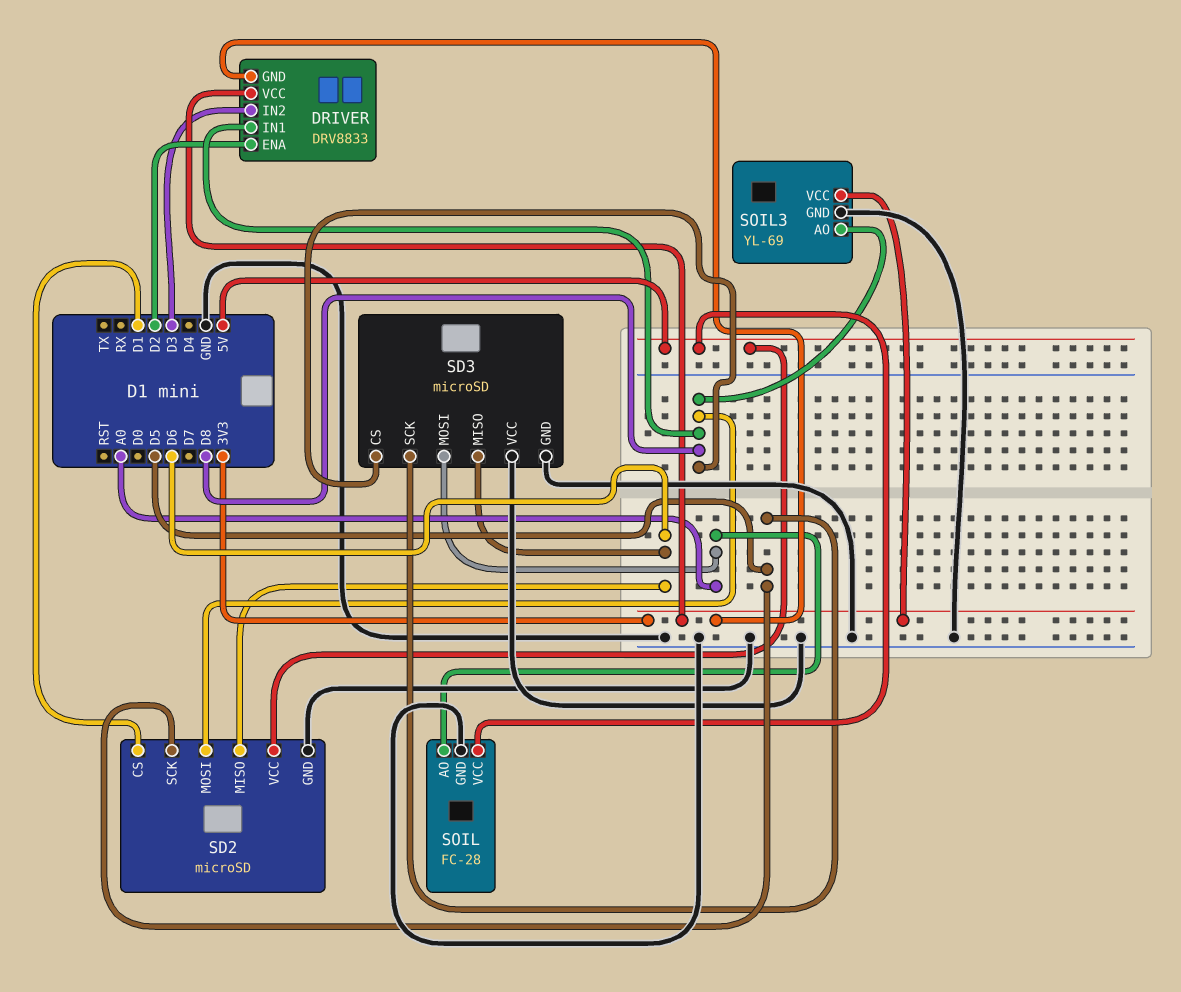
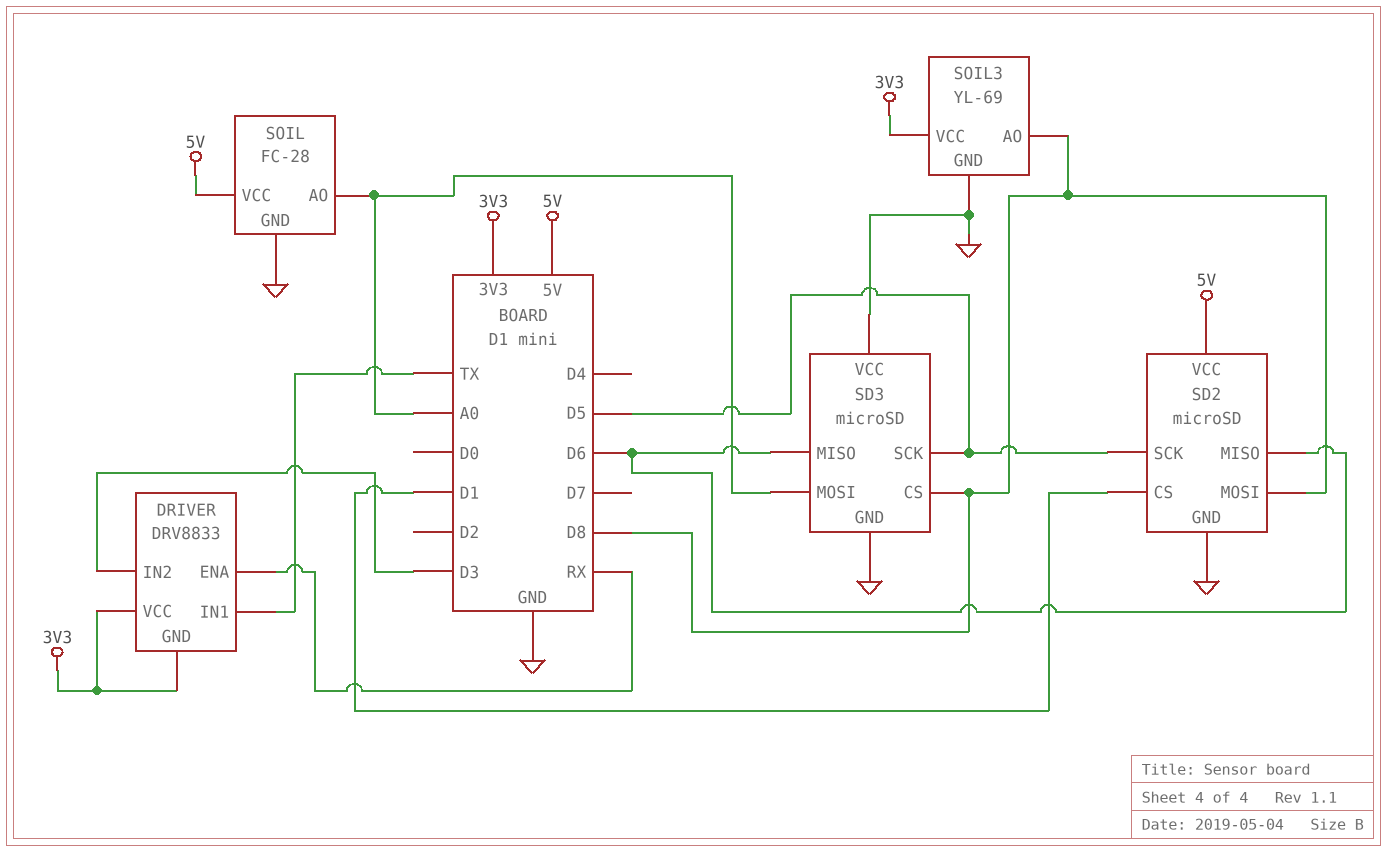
DRIVER pin ENA: D2 -> RX
DRIVER pin IN1: D8 -> TX

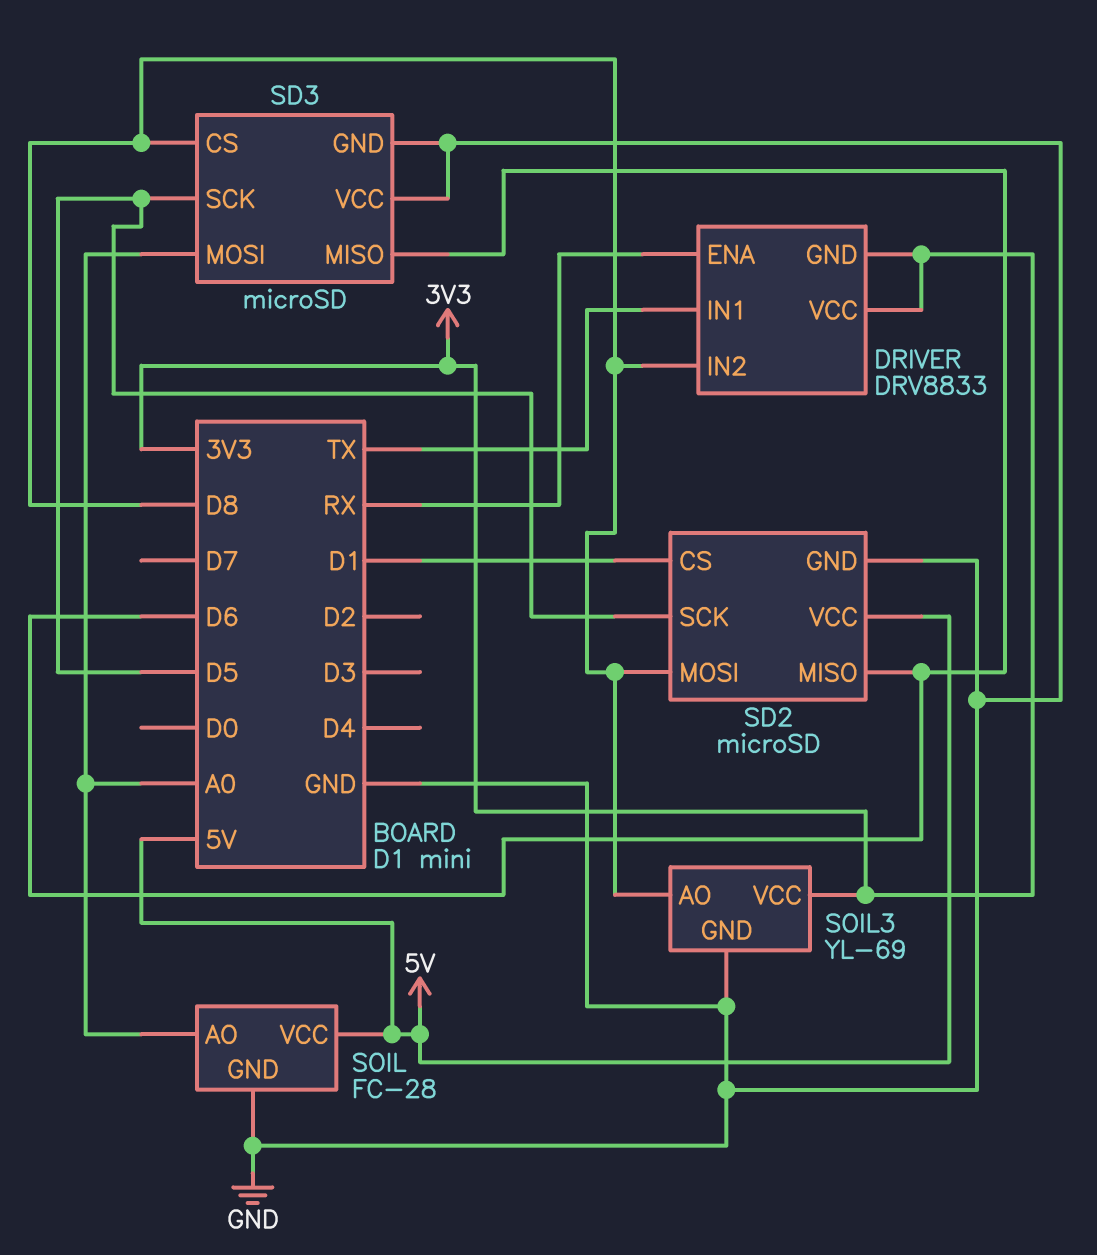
DRIVER pin IN2: D3 -> D8

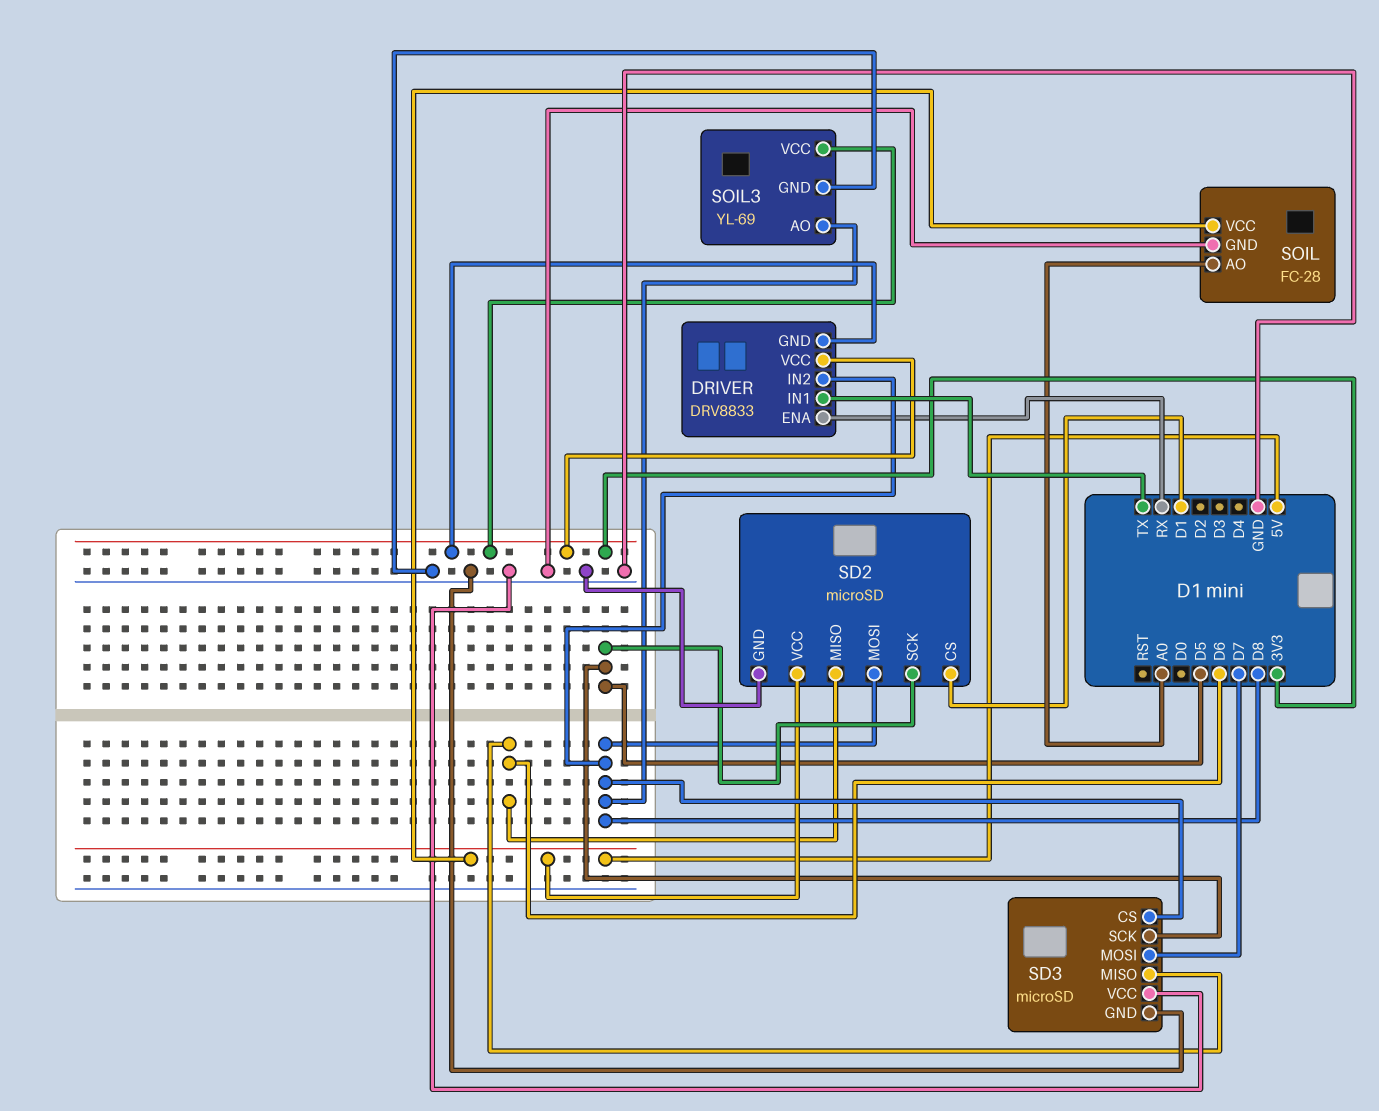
SD3 pin MOSI: A0 -> D7

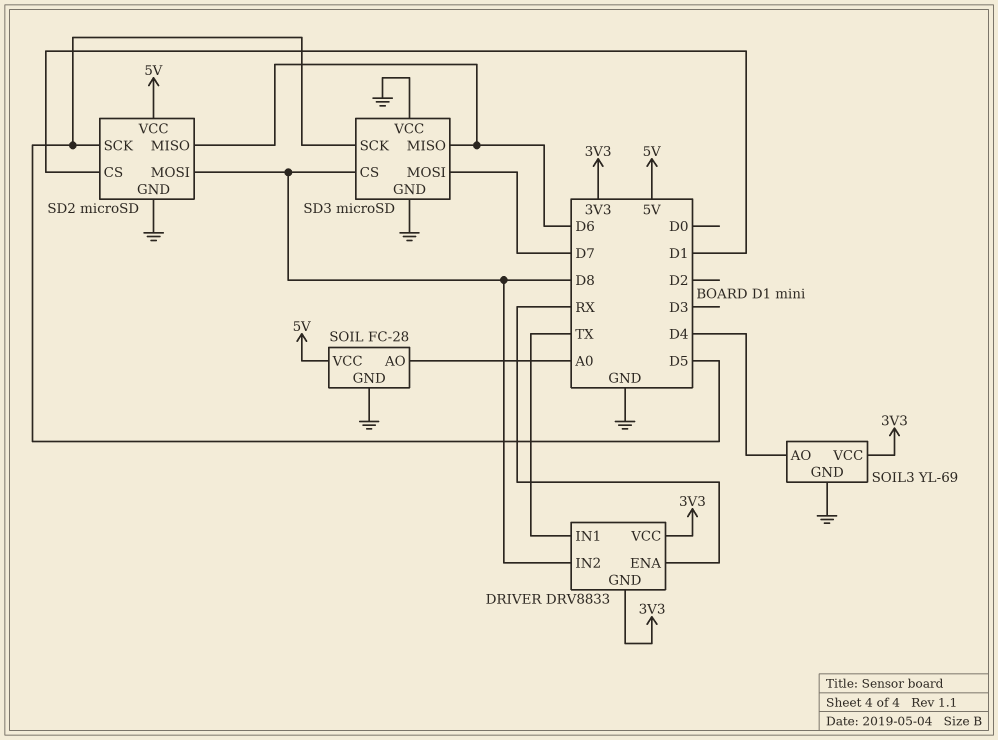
SOIL3 pin AO: D8 -> D4

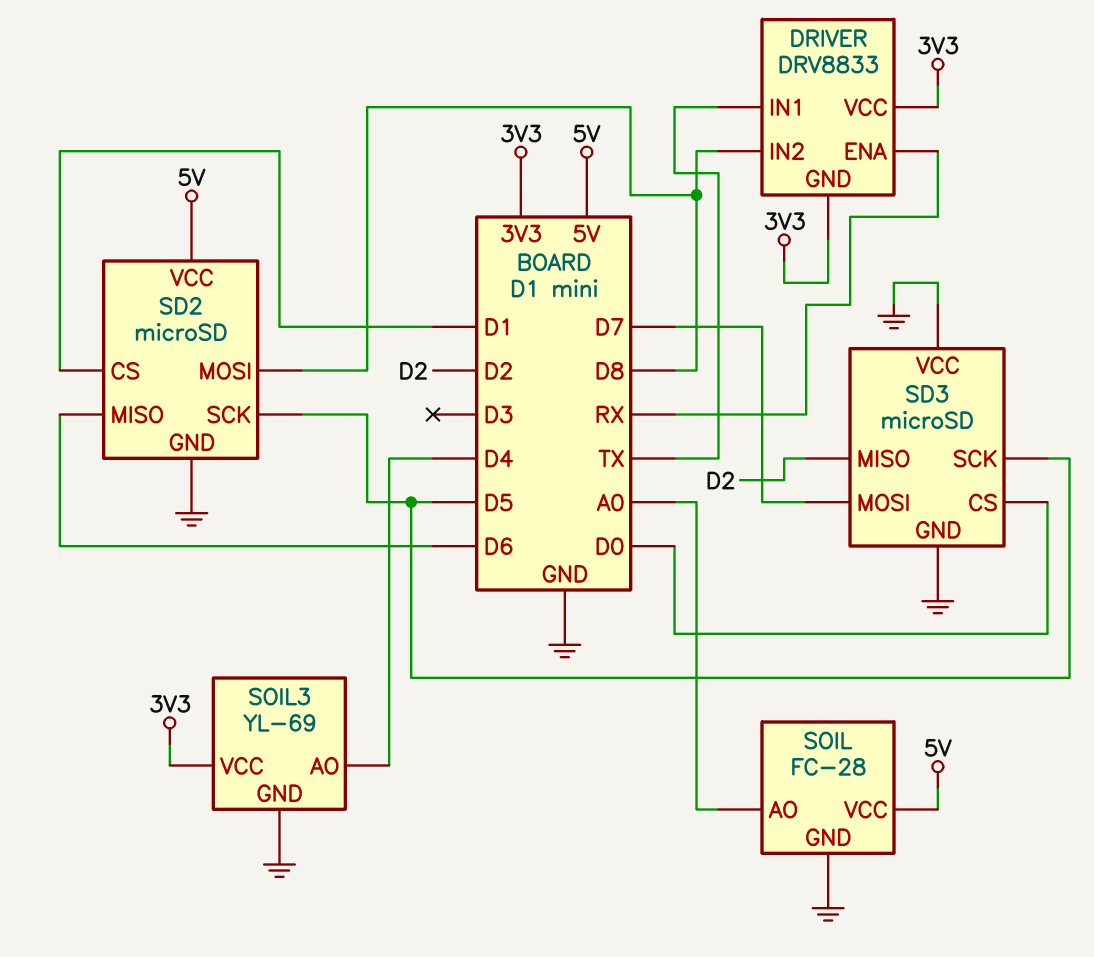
SD3 pin CS: D8 -> D0
SD3 pin MISO: D6 -> D2

